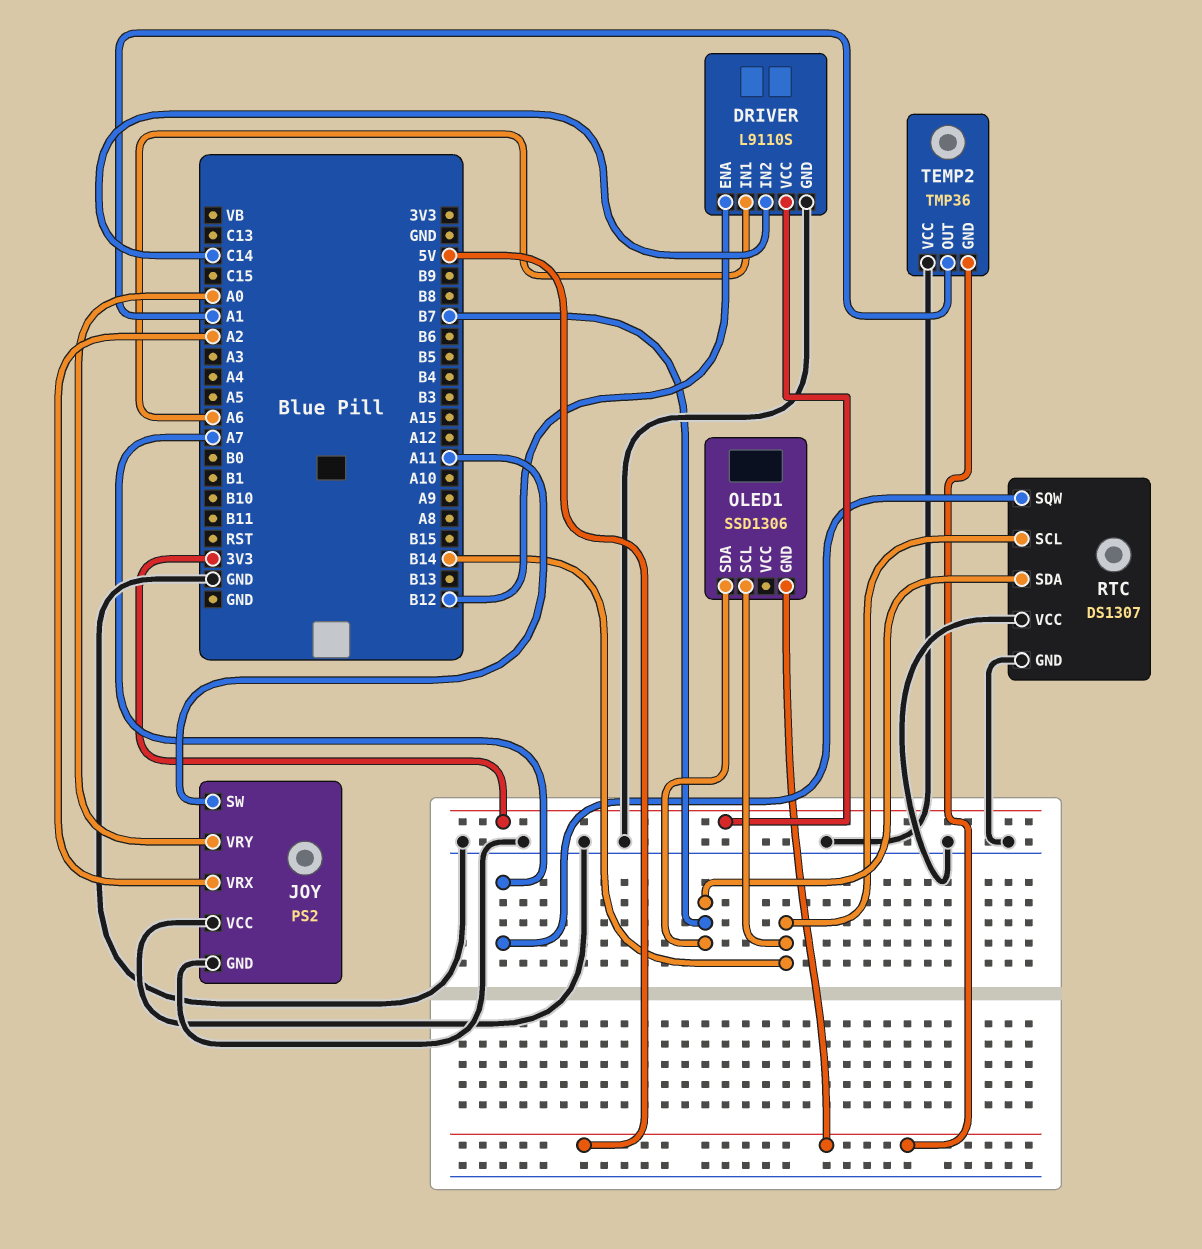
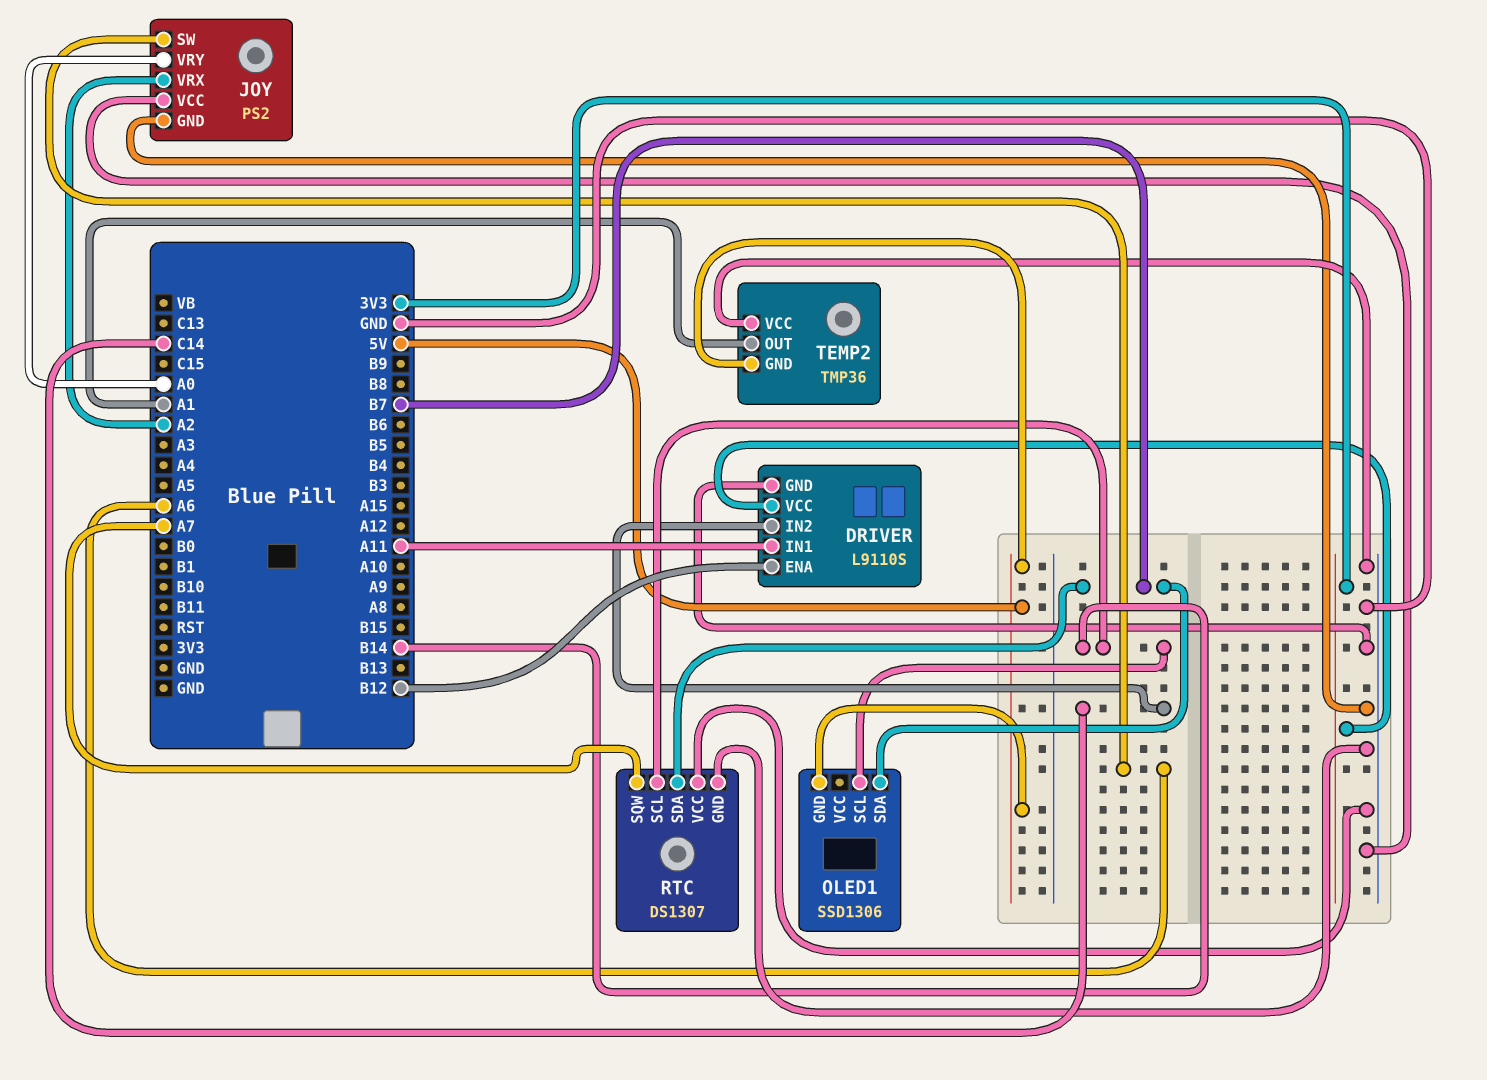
DRIVER pin IN1: A6 -> A11
JOY pin SW: A11 -> A6

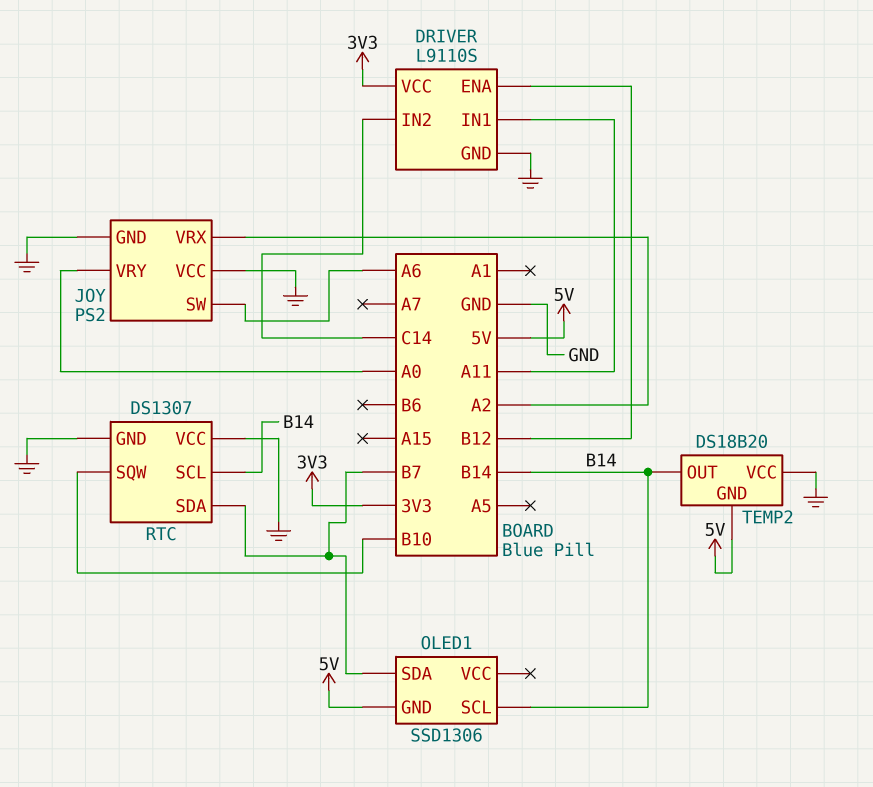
RTC pin SQW: A7 -> B10
TEMP2: TMP36 -> DS18B20
TEMP2 pin OUT: A1 -> B14

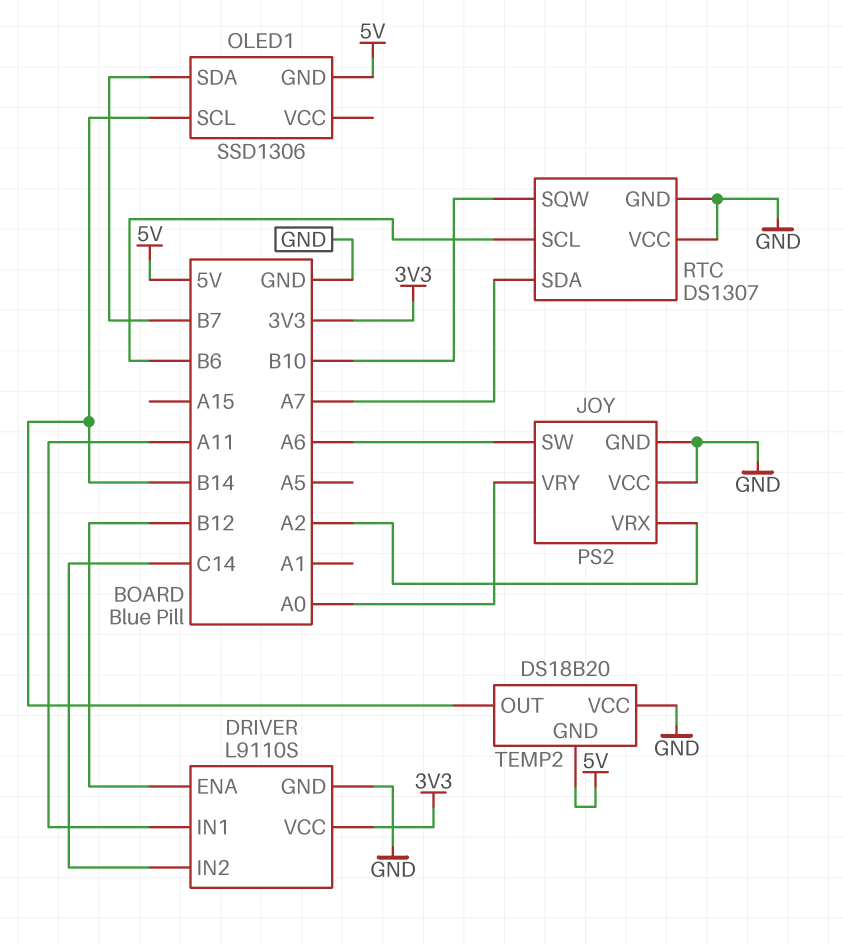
RTC pin SCL: B14 -> B6
RTC pin SDA: B7 -> A7

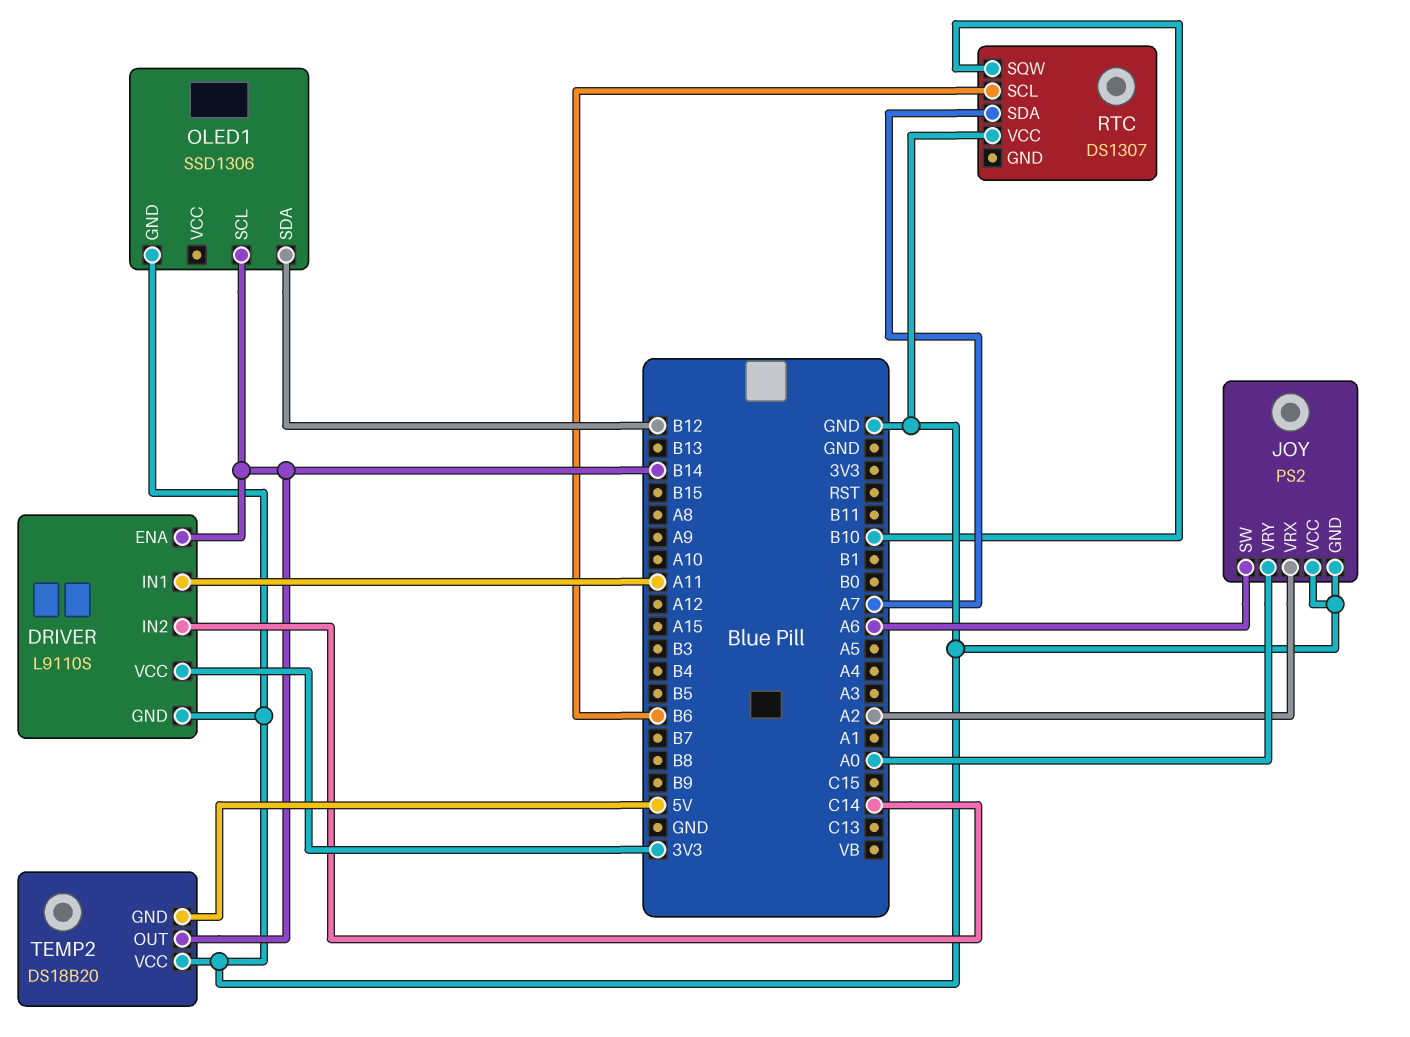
DRIVER pin ENA: B12 -> B14
OLED1 pin GND: 5V -> GND
OLED1 pin SDA: B7 -> B12
RTC pin GND: GND -> none

